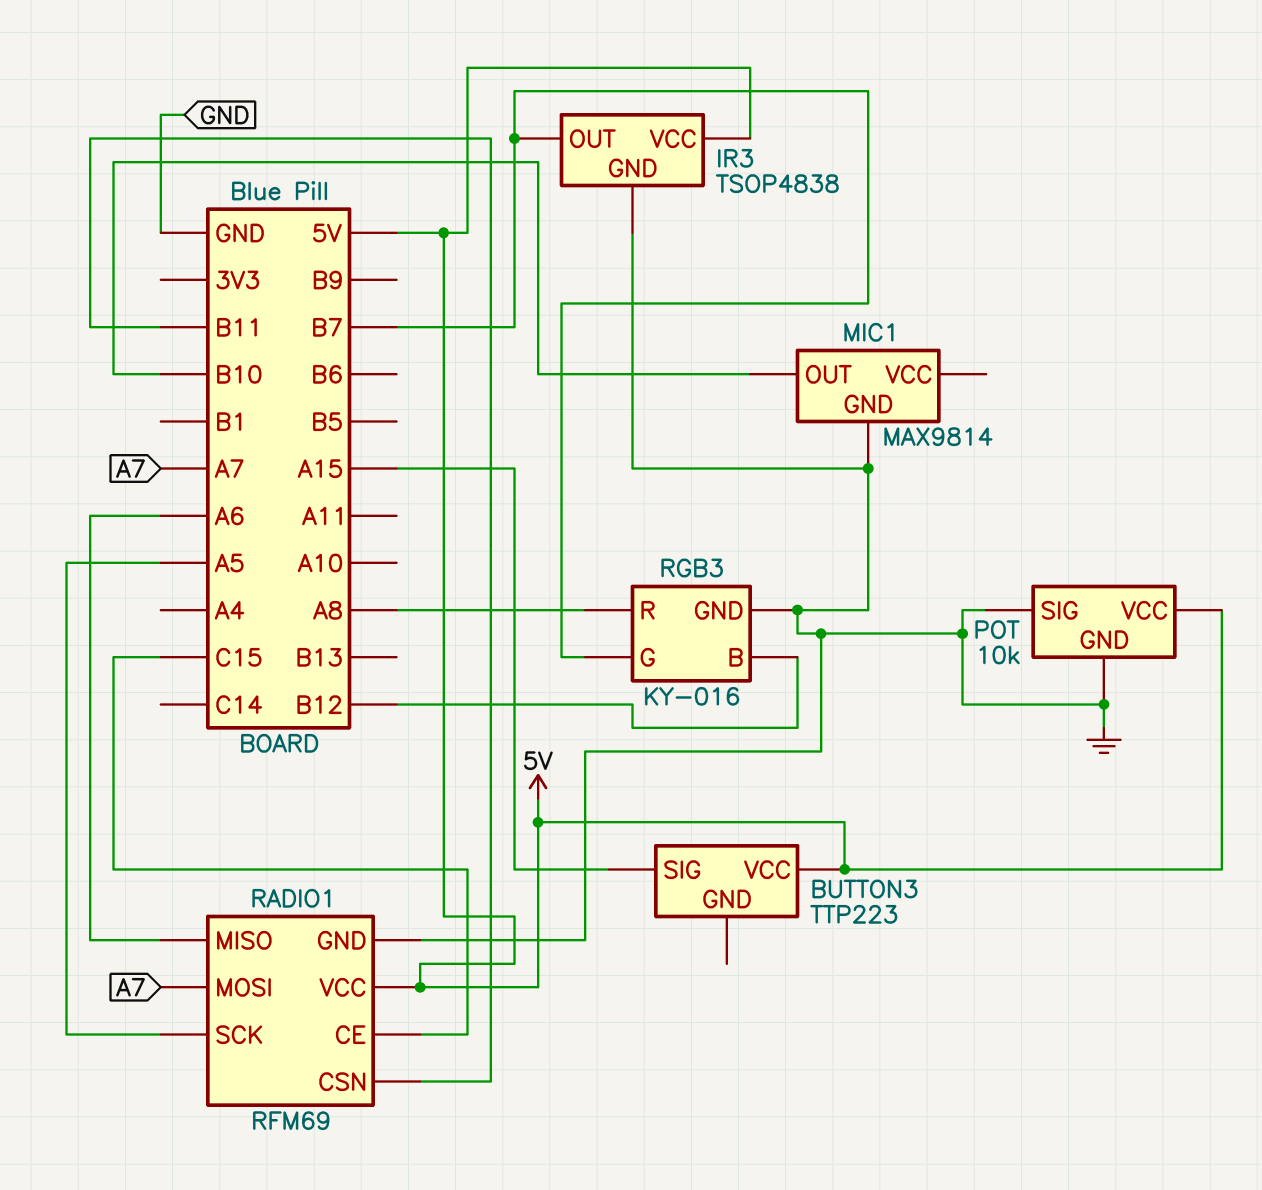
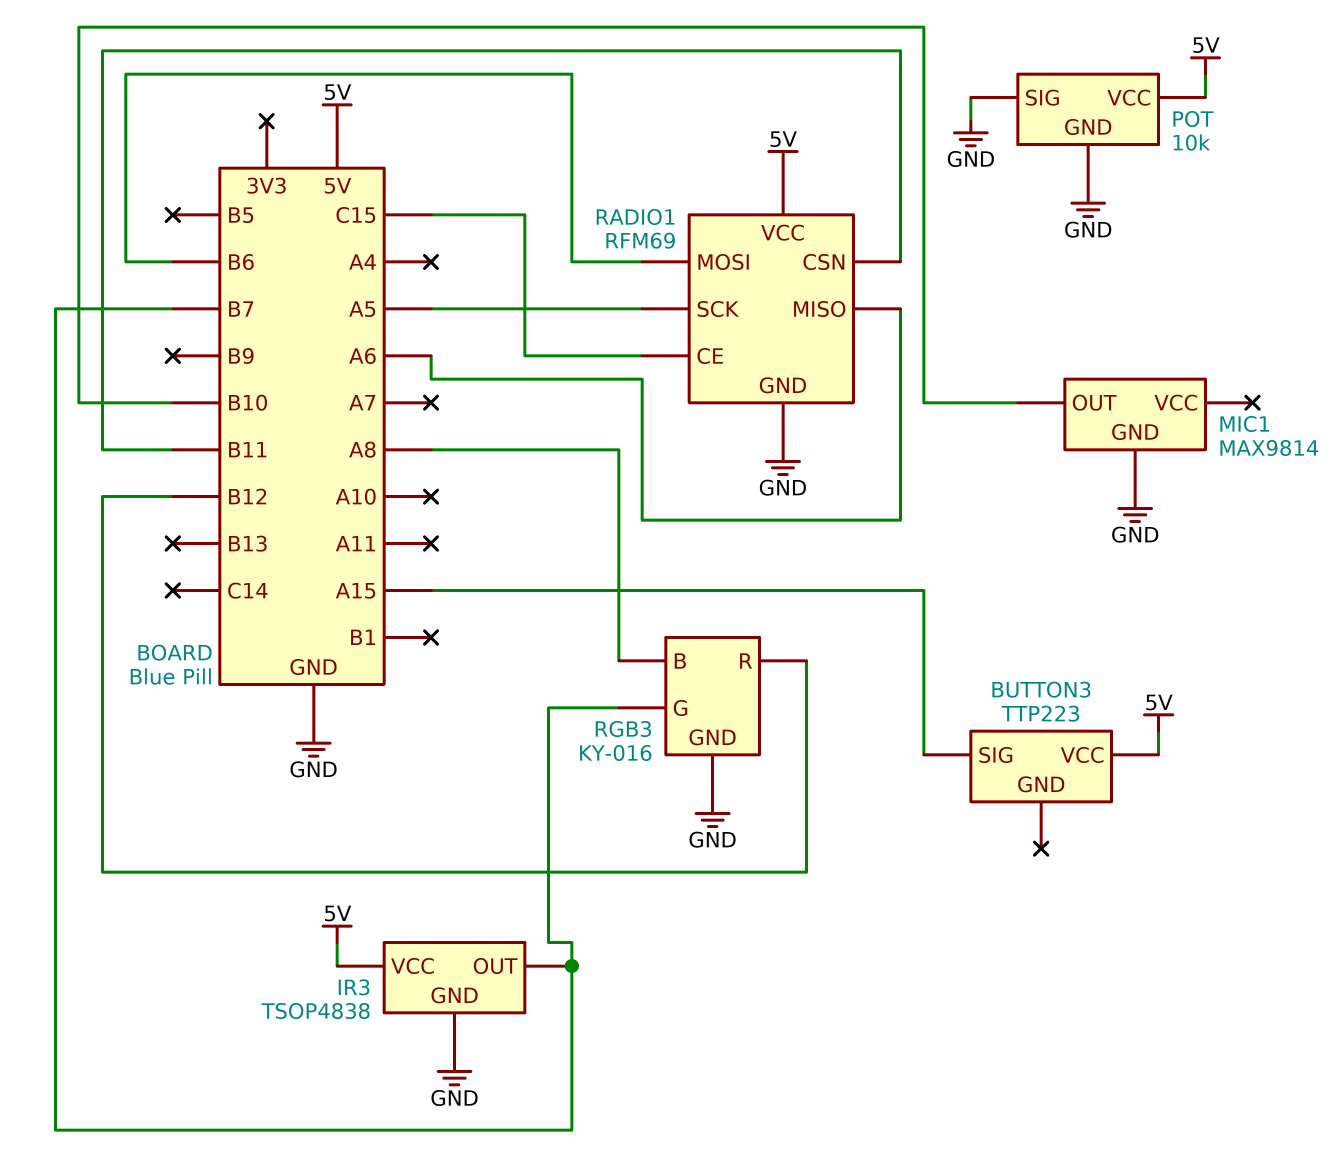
RADIO1 pin MOSI: A7 -> B6
RGB3 pin B: B12 -> A8
RGB3 pin R: A8 -> B12

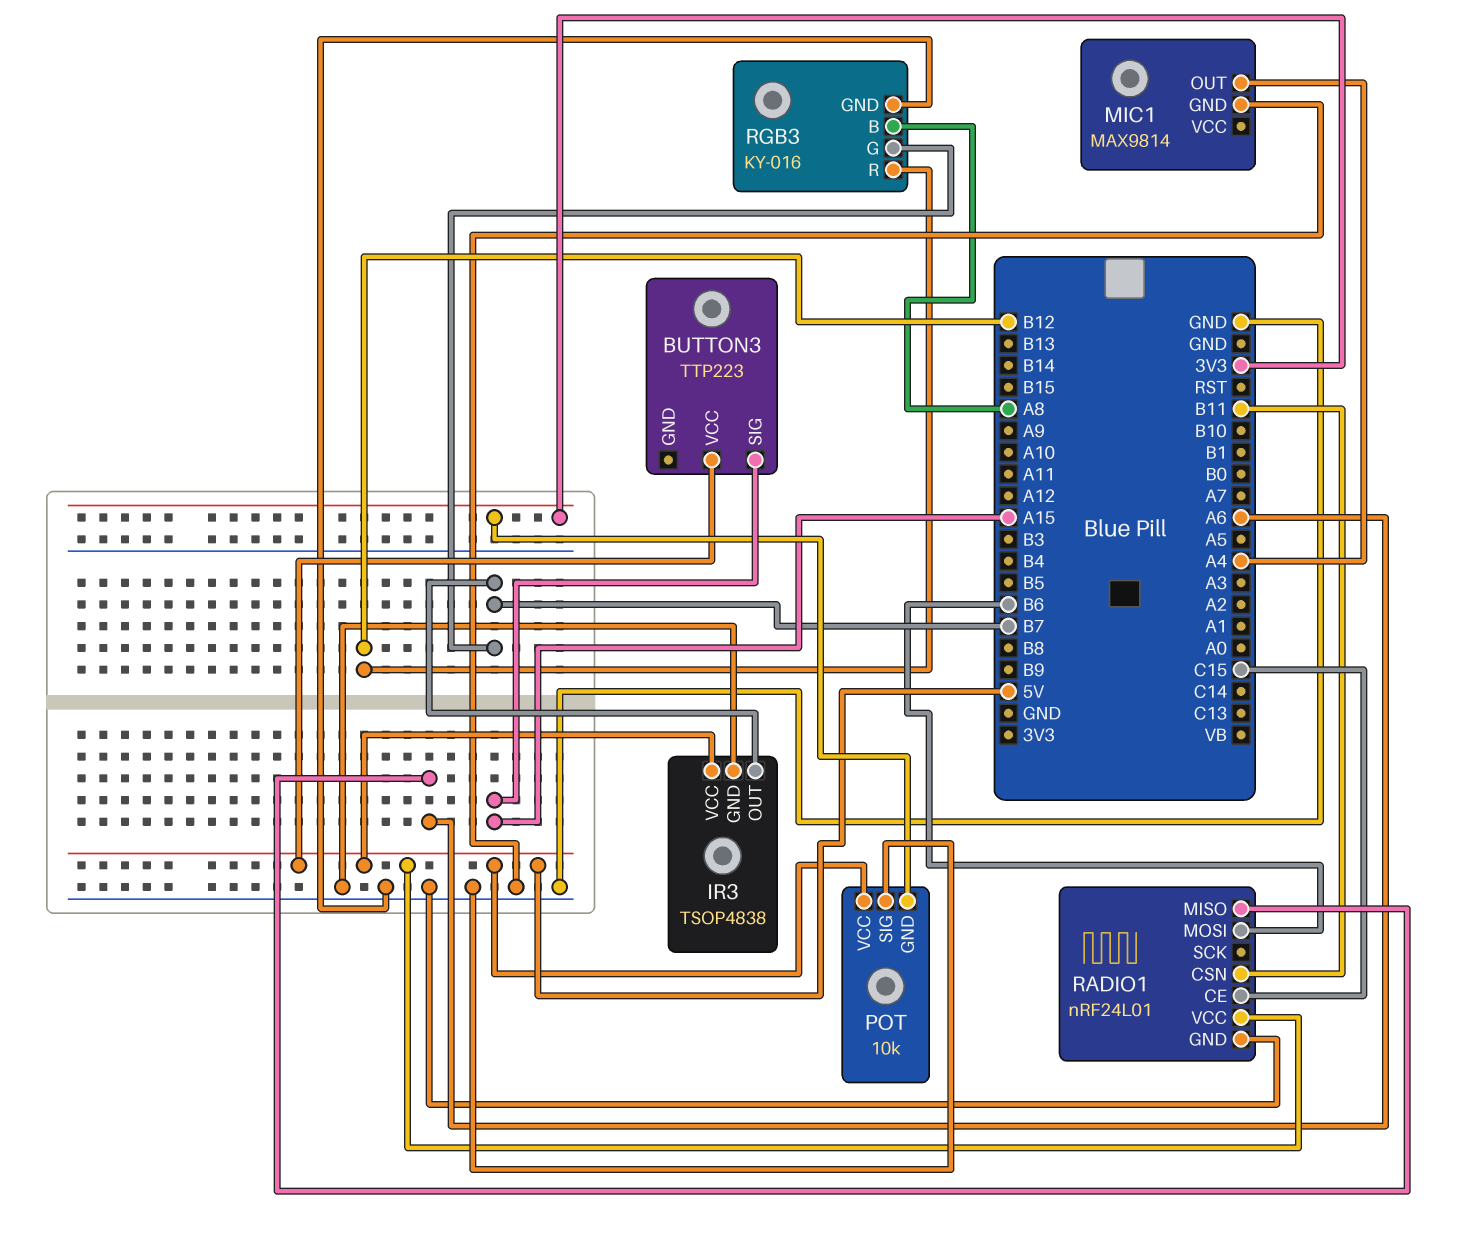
MIC1 pin OUT: B10 -> A4
POT pin GND: GND -> 3V3
RADIO1: RFM69 -> nRF24L01
RADIO1 pin SCK: A5 -> none

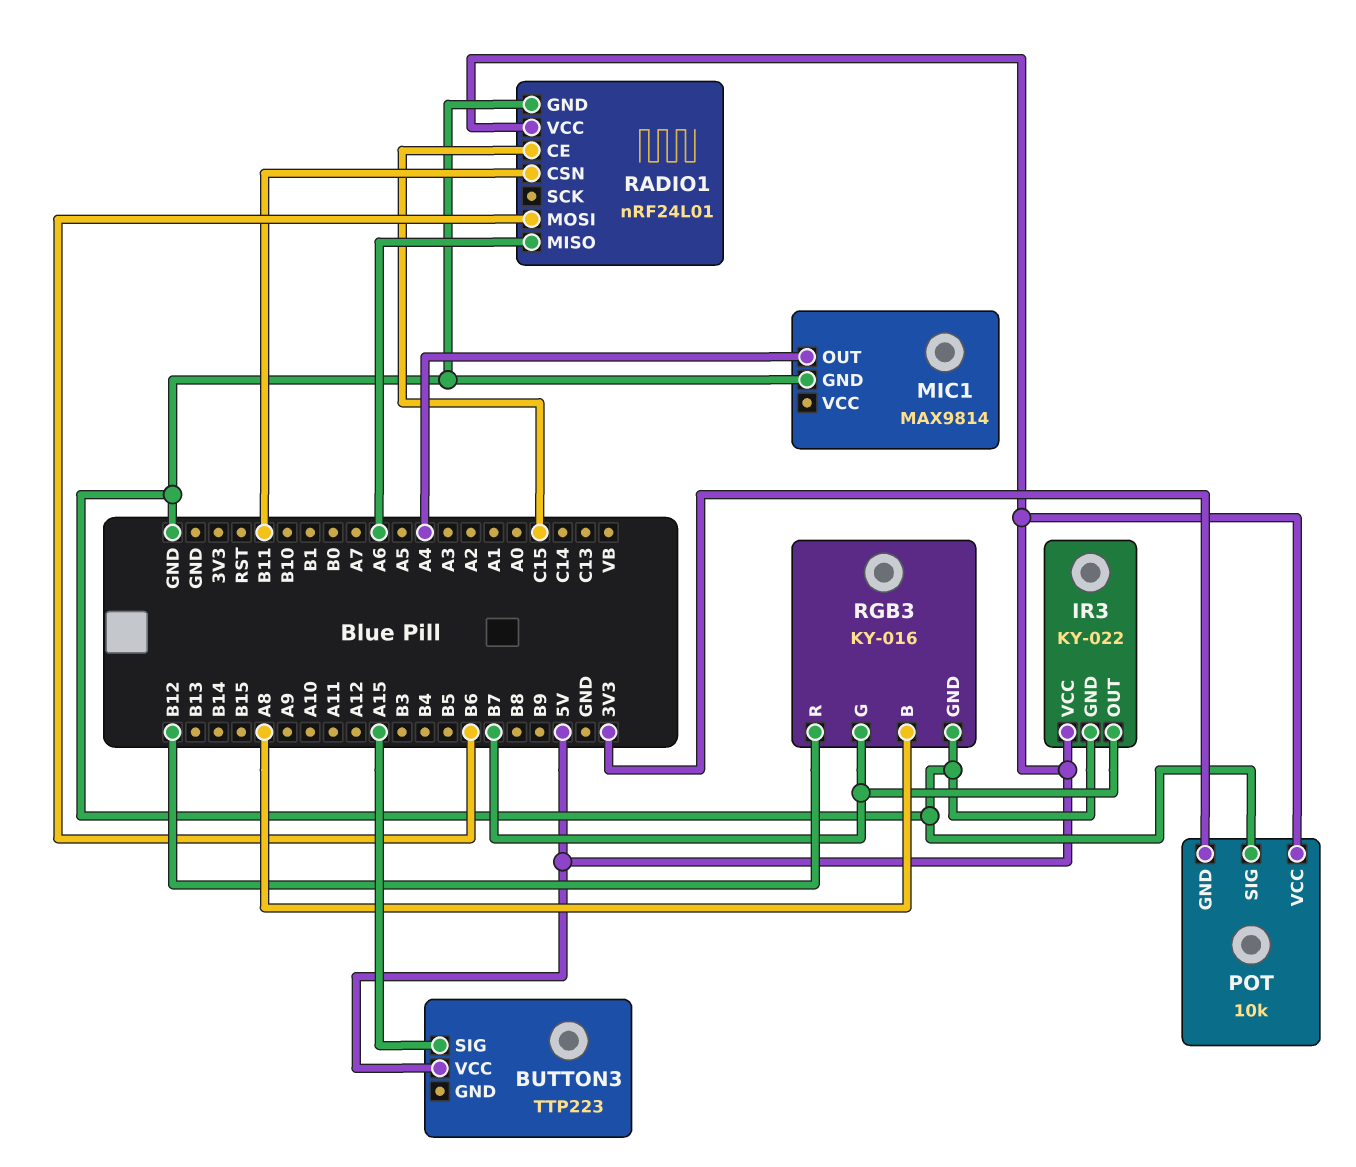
IR3: TSOP4838 -> KY-022

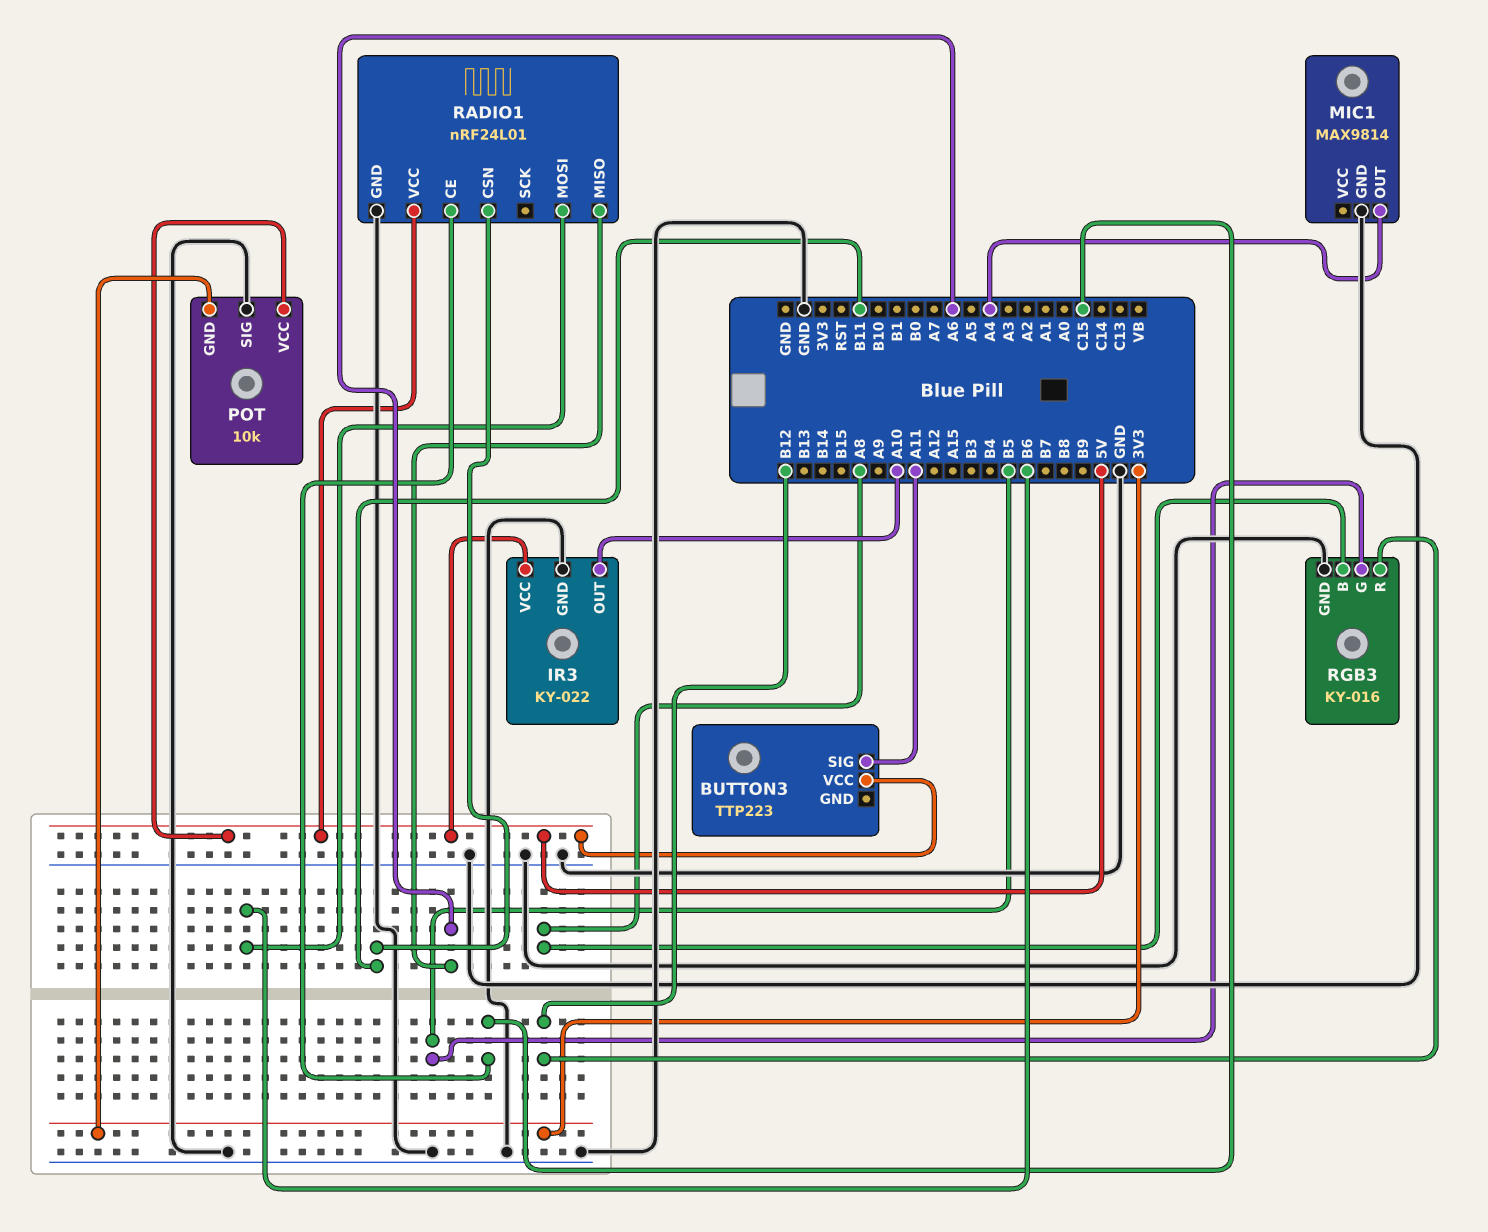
BUTTON3 pin SIG: A15 -> A11
IR3 pin OUT: B7 -> A10
RGB3 pin G: B7 -> B5

